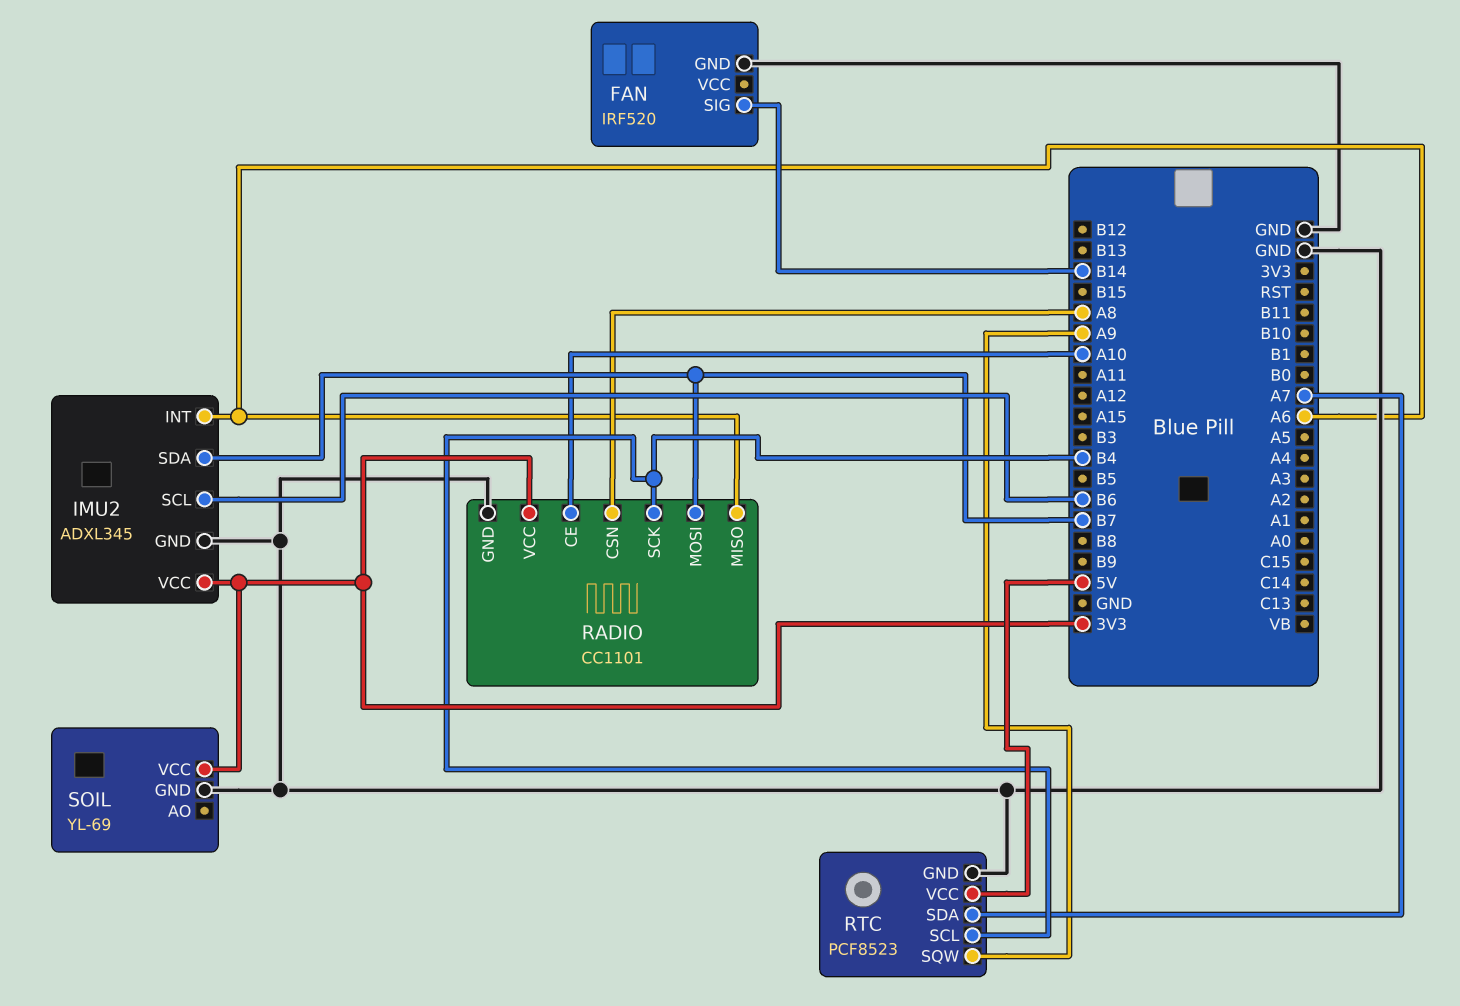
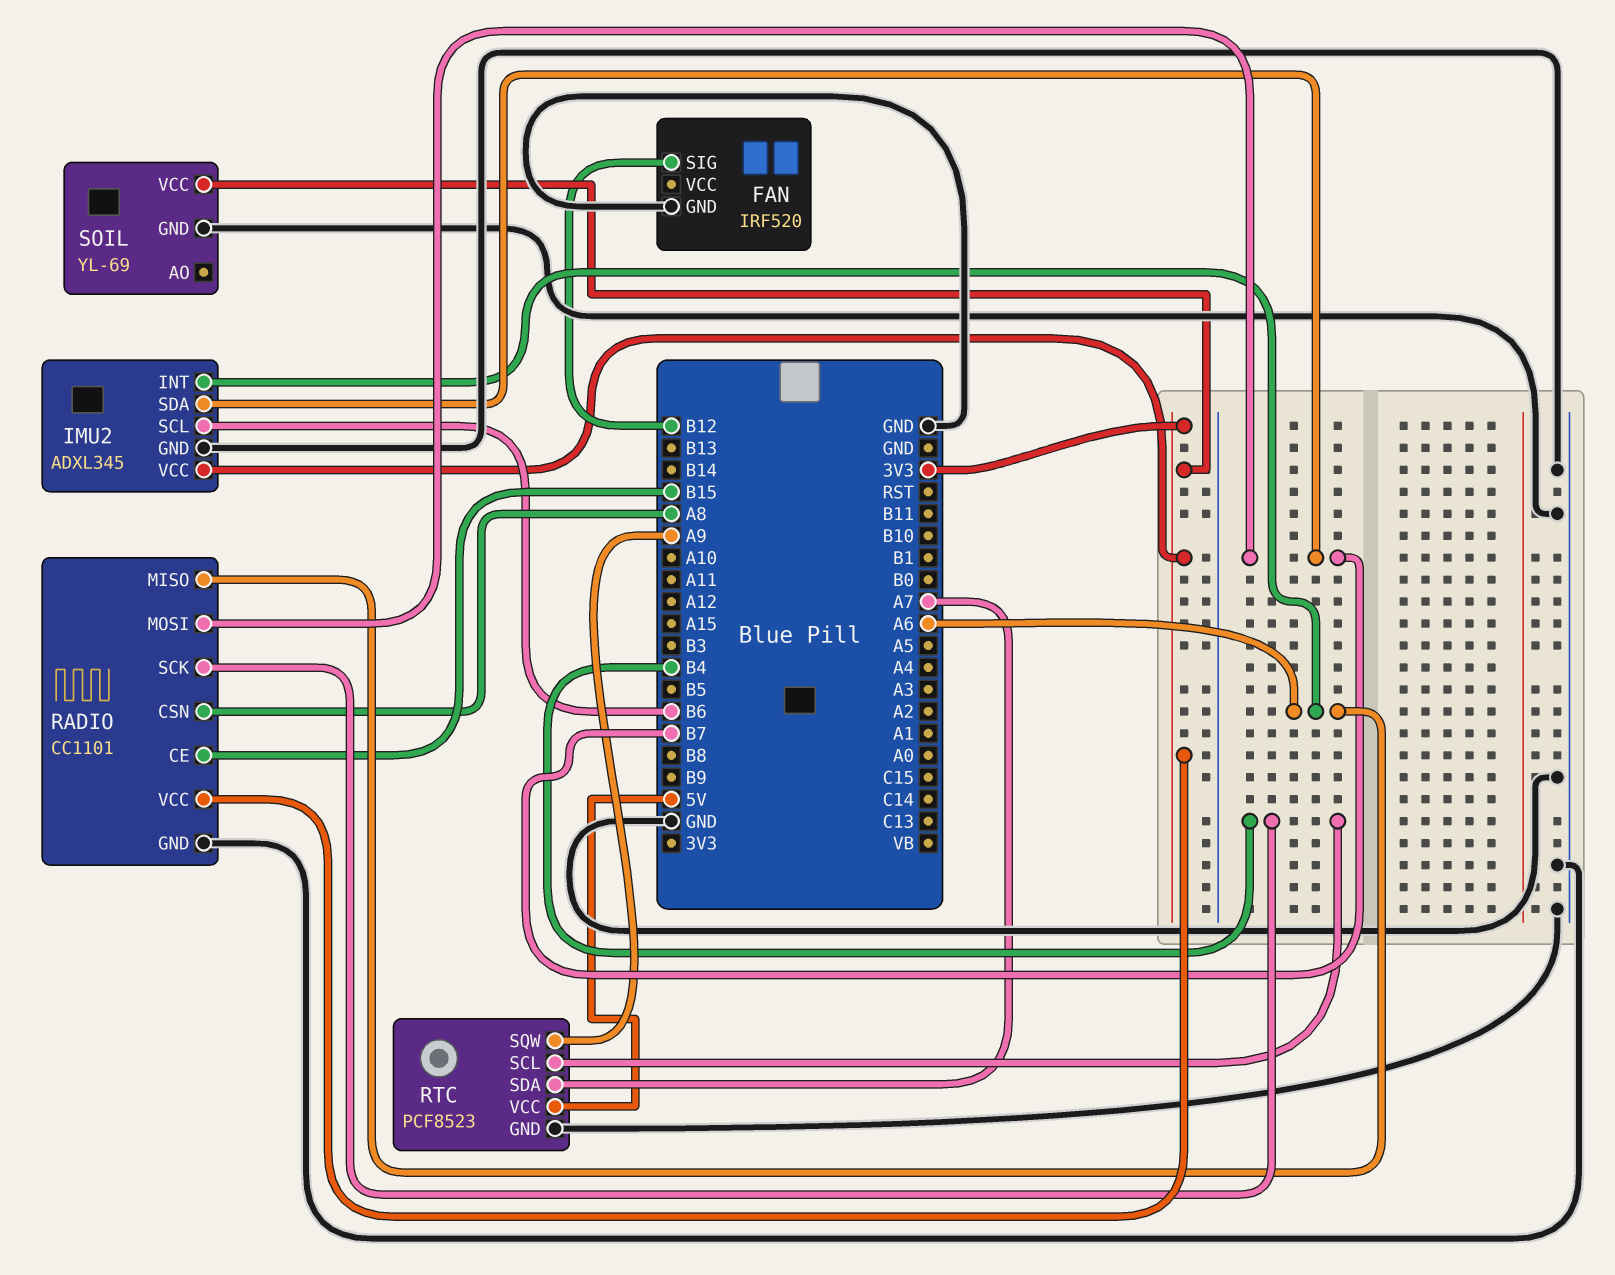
FAN pin SIG: B14 -> B12
RADIO pin CE: A10 -> B15

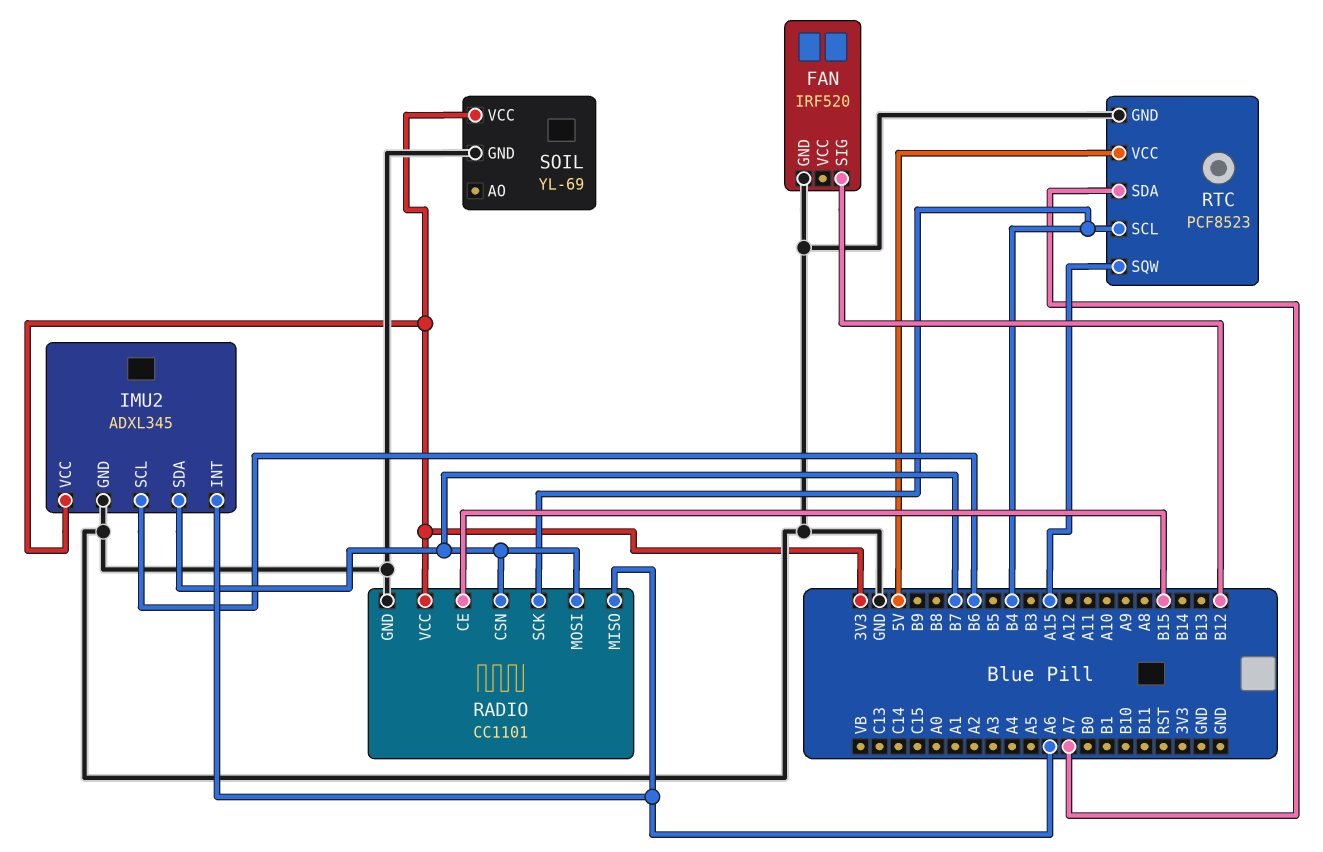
RADIO pin CSN: A8 -> B7
RTC pin SQW: A9 -> A15

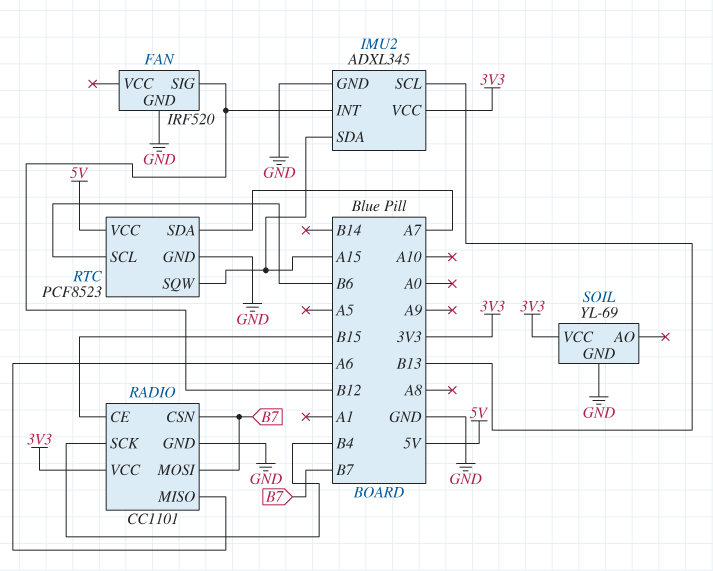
IMU2 pin INT: A6 -> B12
IMU2 pin SCL: B6 -> B13
IMU2 pin SDA: B7 -> A15
RTC pin SCL: B4 -> B6

